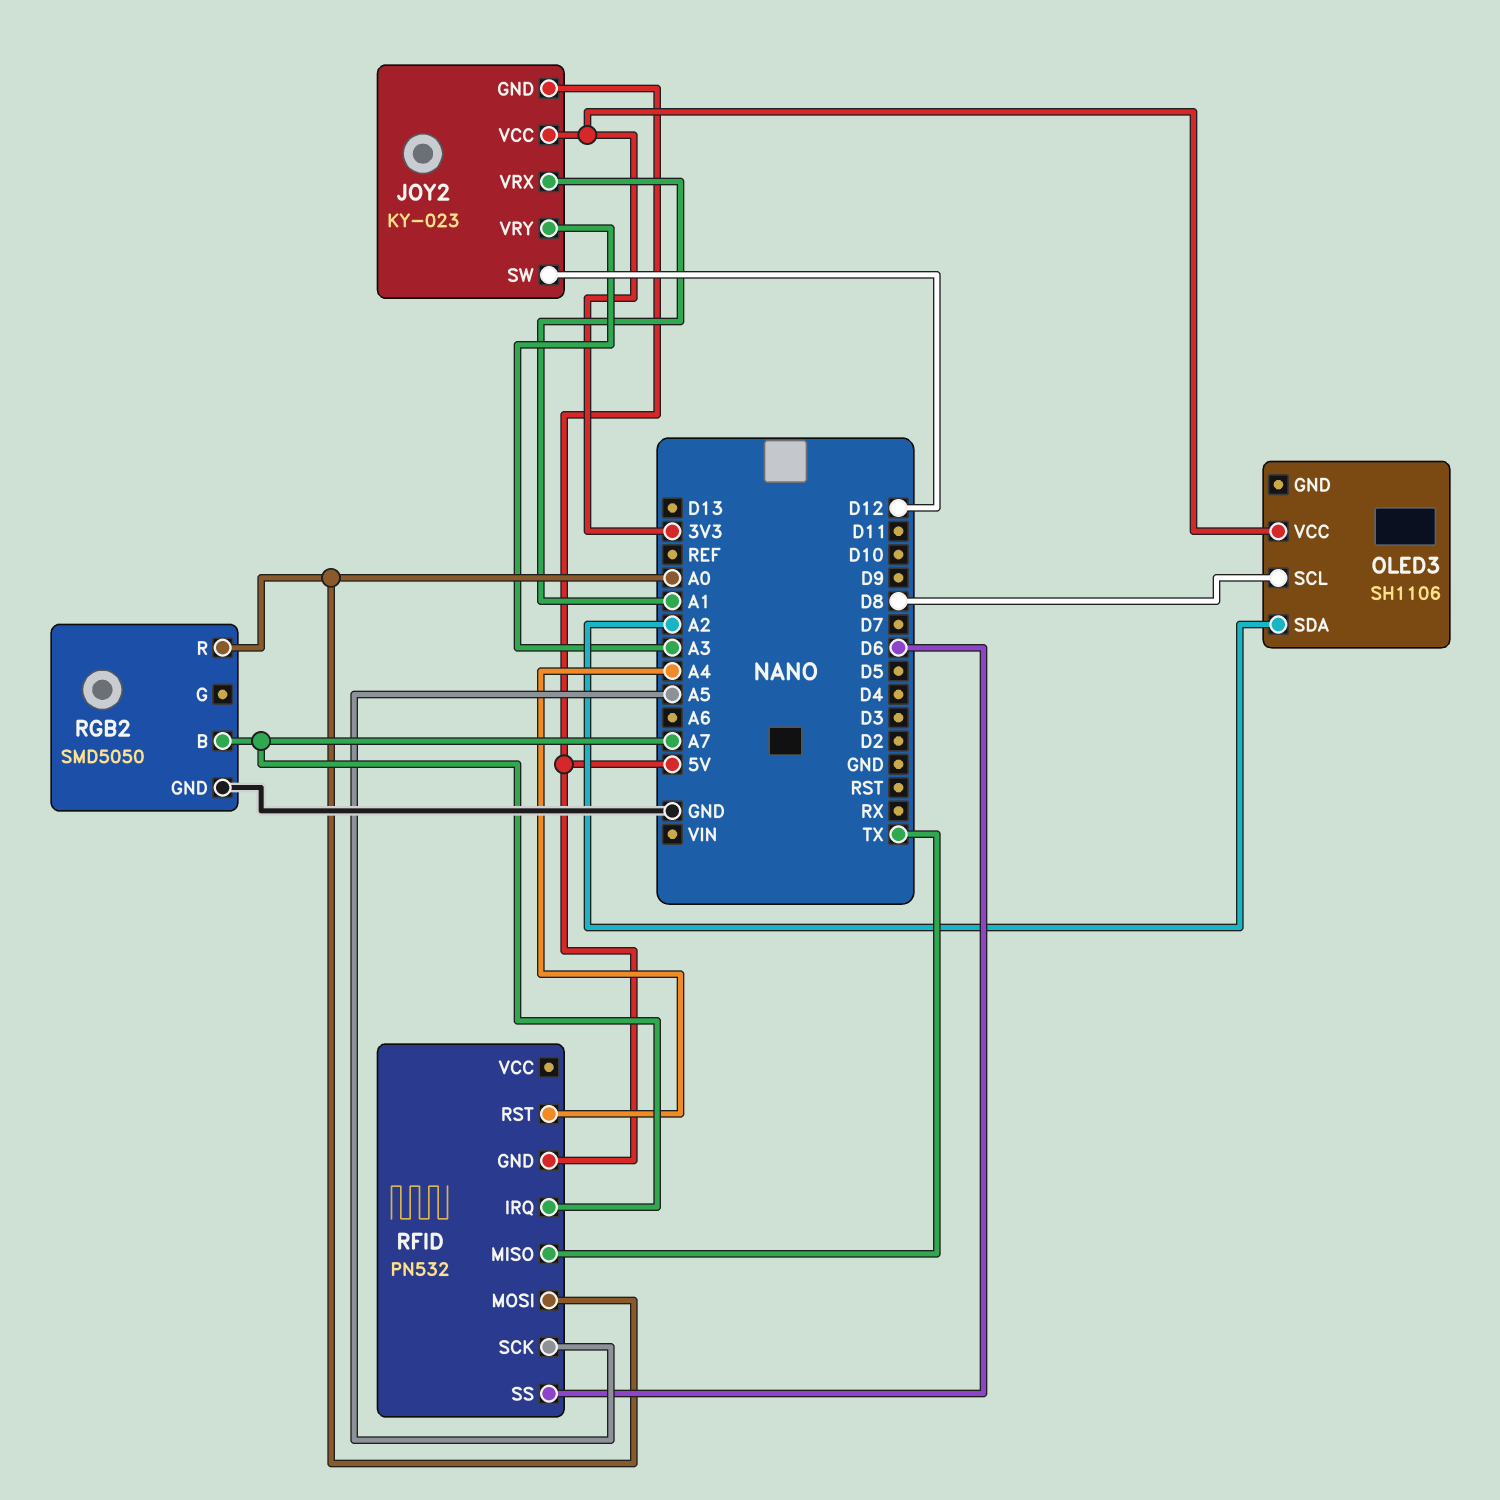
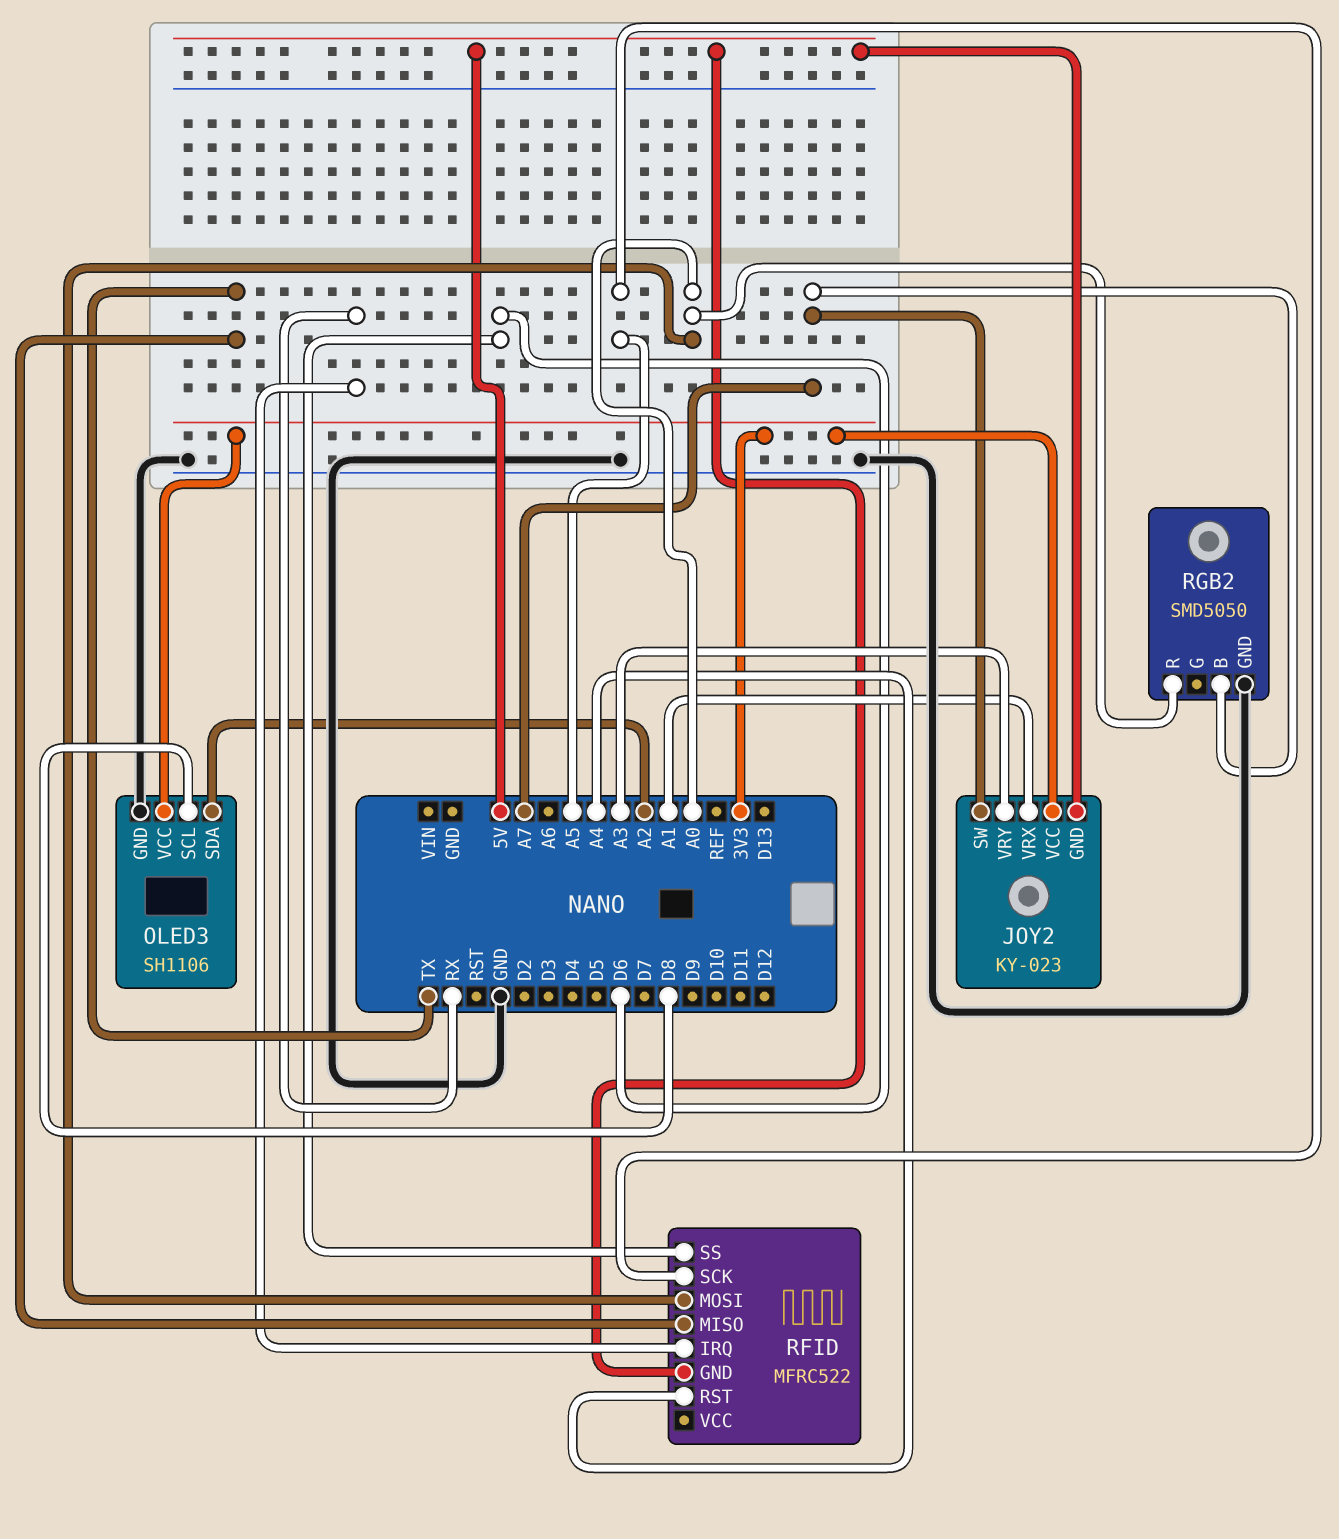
JOY2 pin SW: D12 -> A7
OLED3 pin GND: none -> GND
RFID: PN532 -> MFRC522
RFID pin IRQ: A7 -> RX

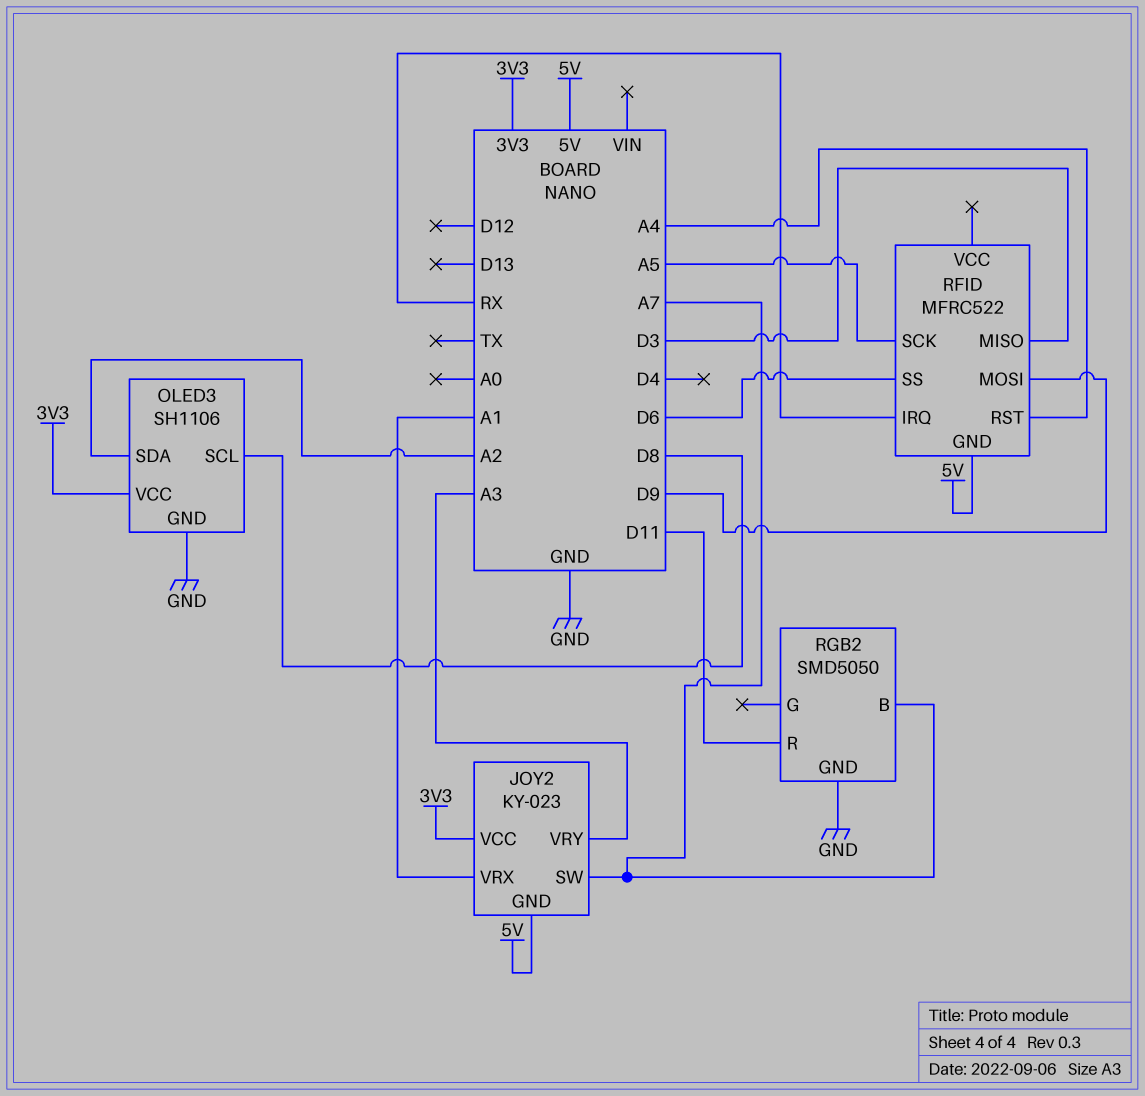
RFID pin MISO: TX -> D3
RFID pin MOSI: A0 -> D9
RGB2 pin R: A0 -> D11

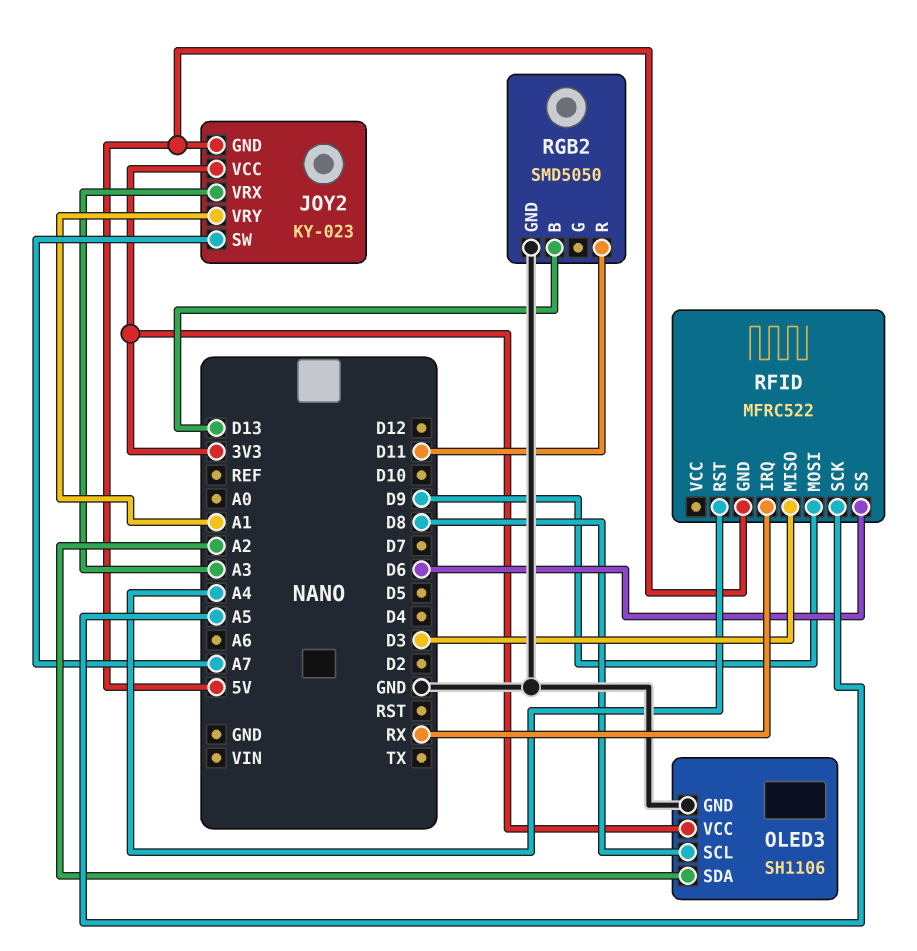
JOY2 pin VRX: A1 -> A3
JOY2 pin VRY: A3 -> A1
RGB2 pin B: A7 -> D13

